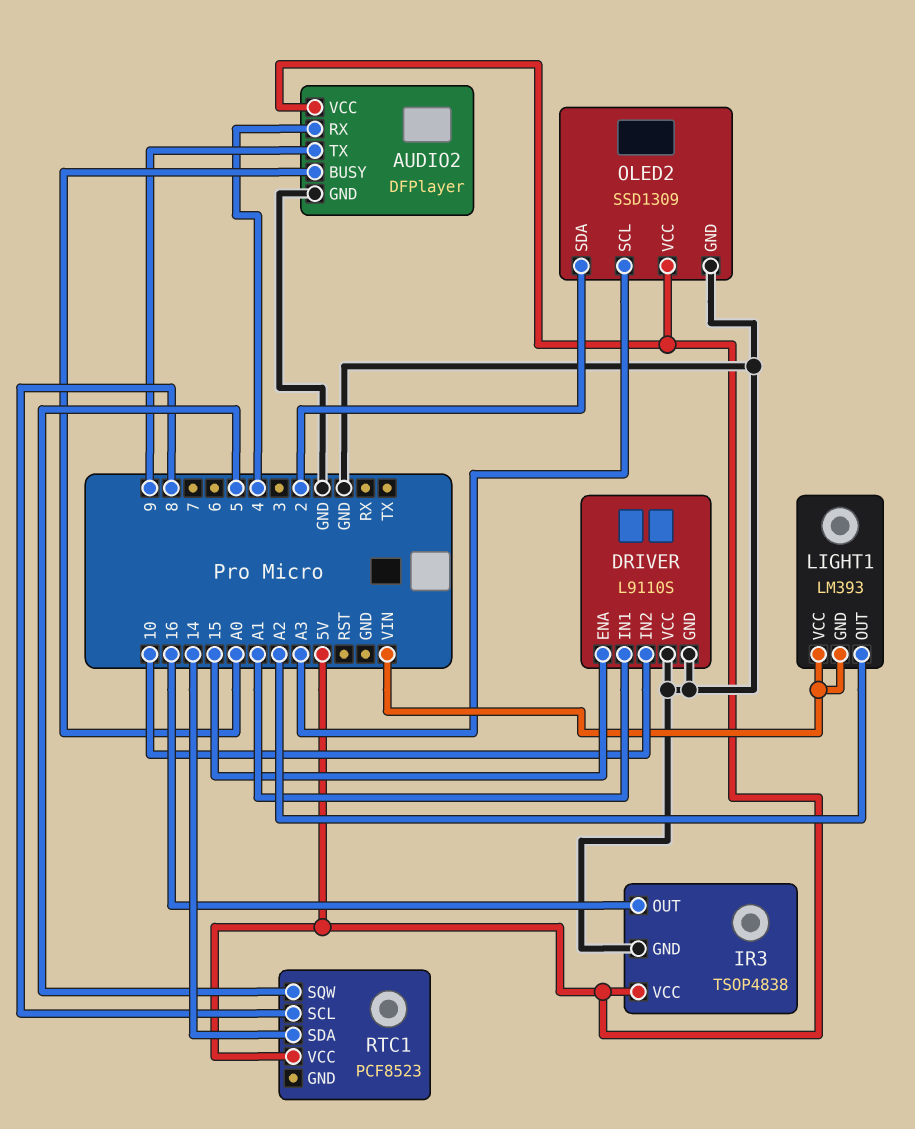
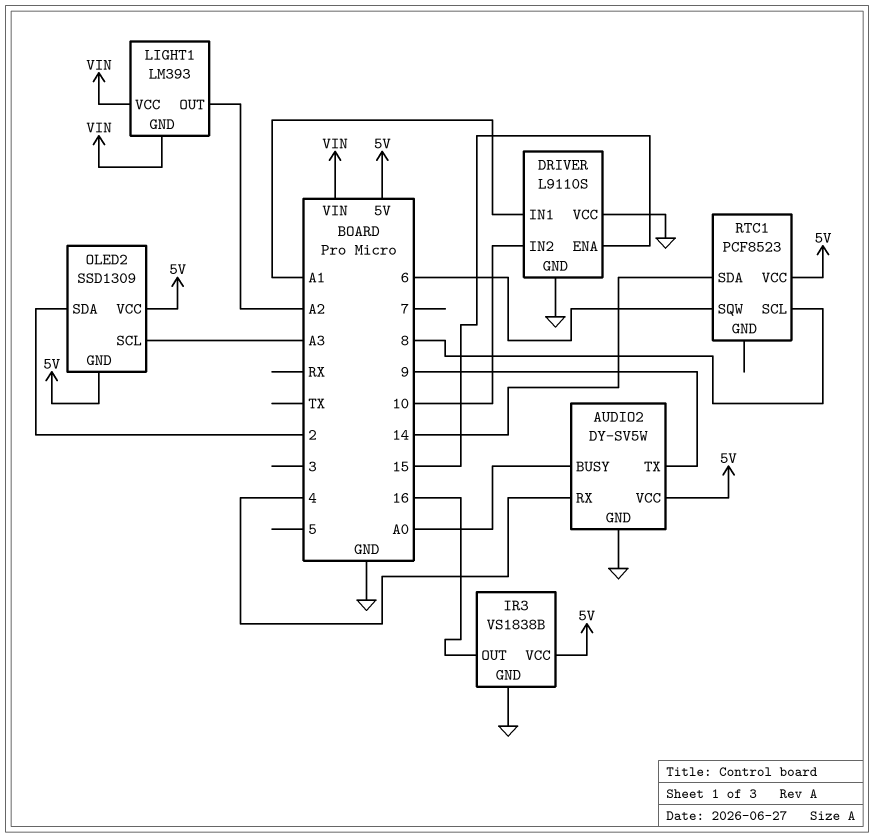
AUDIO2: DFPlayer -> DY-SV5W
IR3: TSOP4838 -> VS1838B
OLED2 pin GND: GND -> 5V
RTC1 pin SQW: 5 -> 6

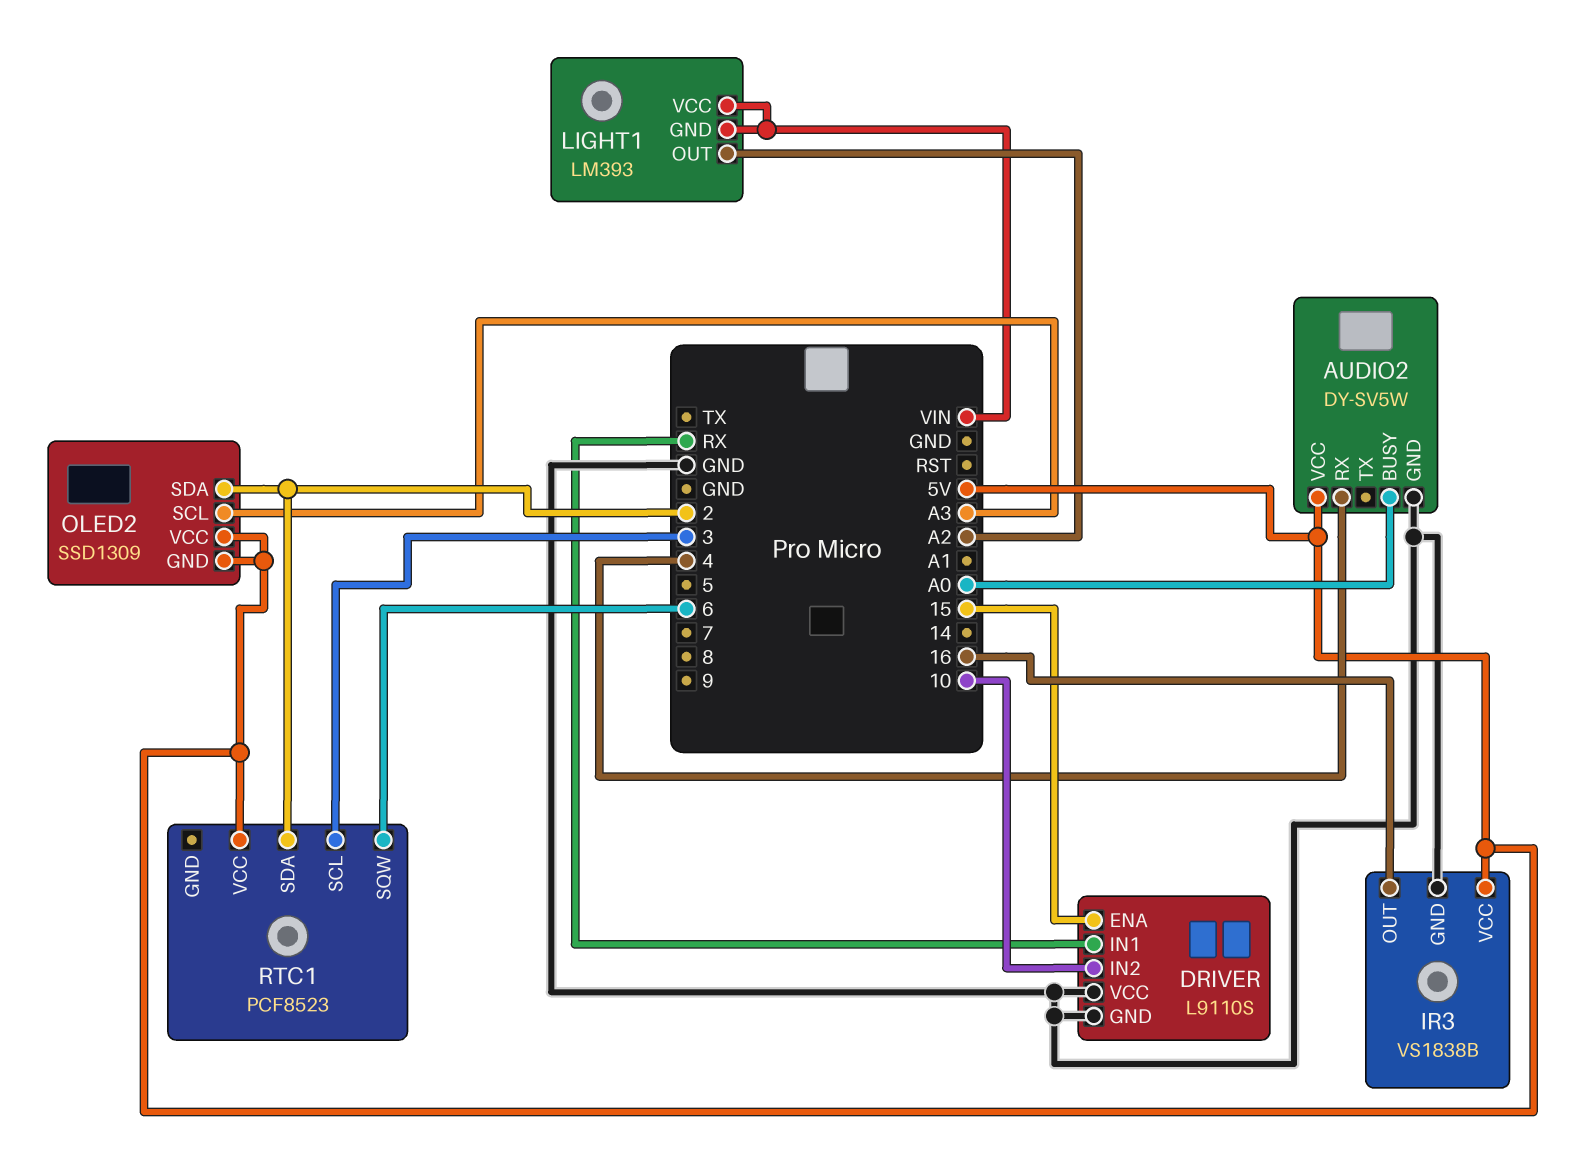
AUDIO2 pin TX: 9 -> none
DRIVER pin IN1: A1 -> RX
RTC1 pin SCL: 8 -> 3
RTC1 pin SDA: 14 -> 2

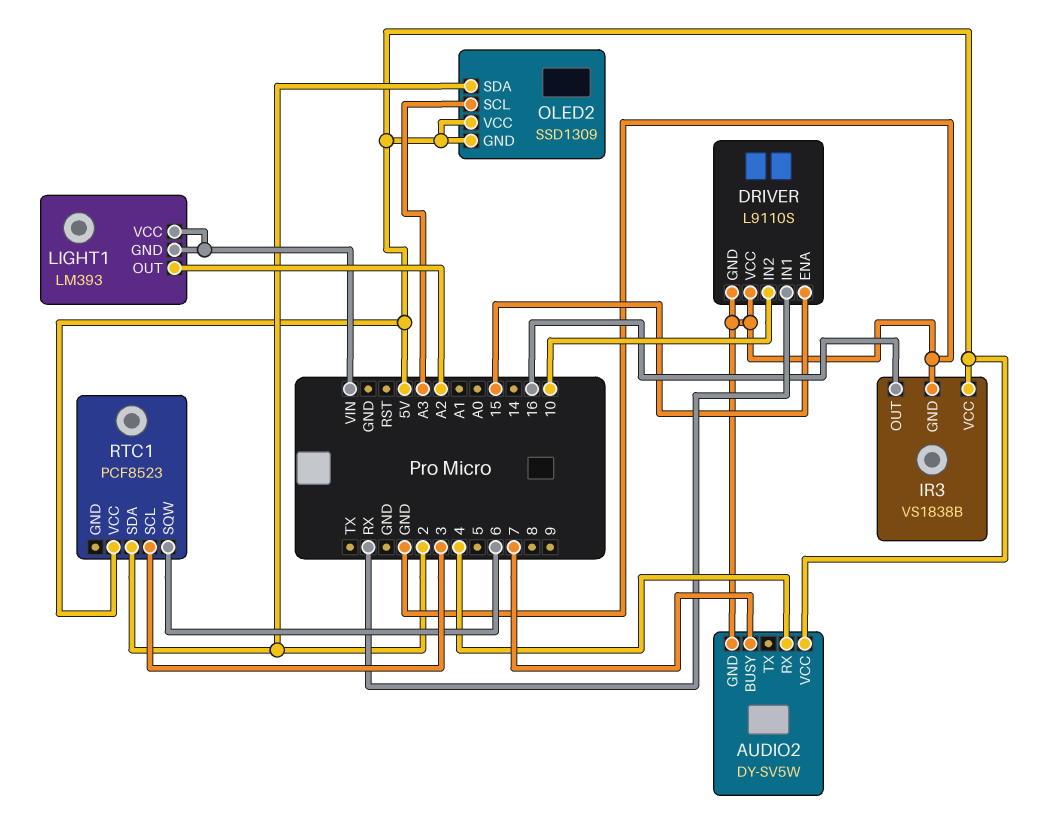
AUDIO2 pin BUSY: A0 -> 7

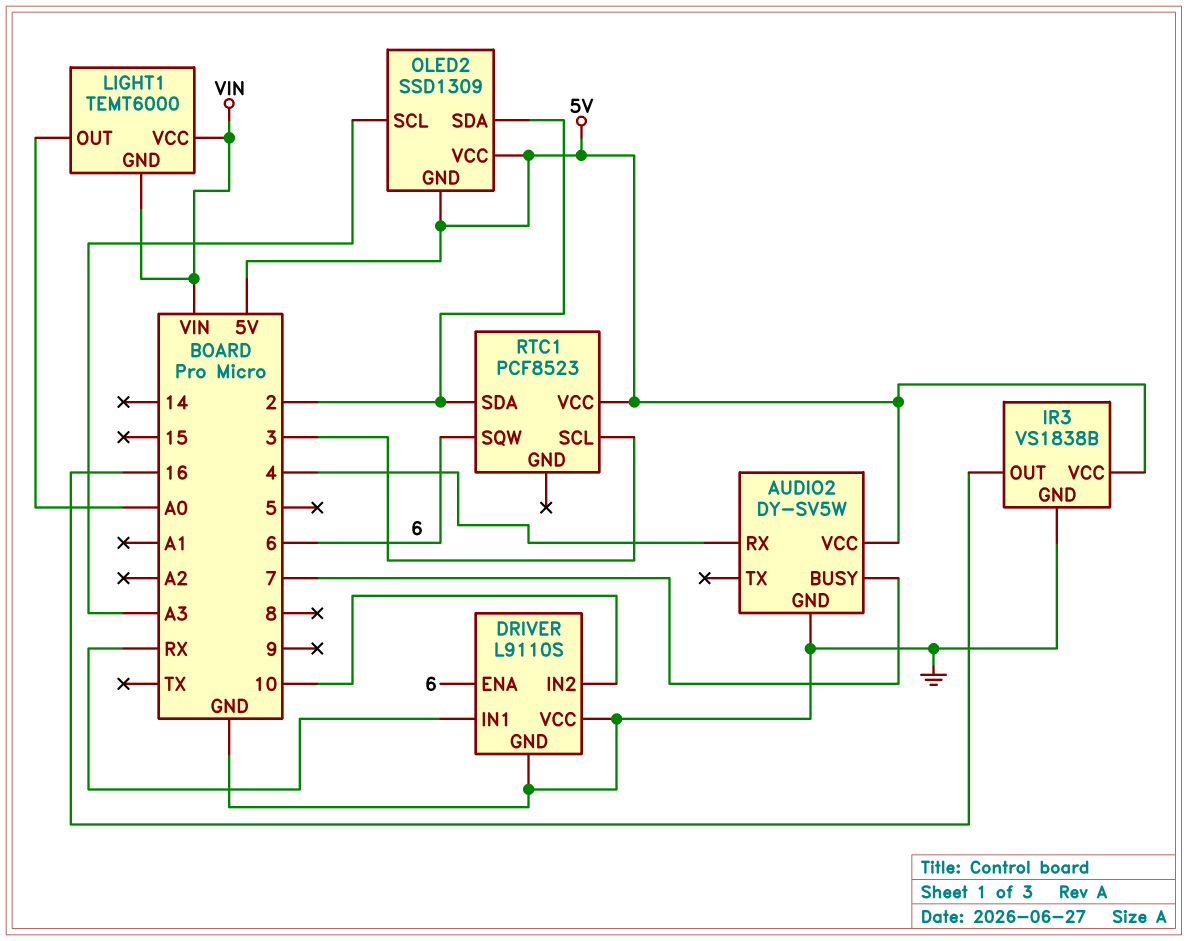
DRIVER pin ENA: 15 -> 6
LIGHT1: LM393 -> TEMT6000
LIGHT1 pin OUT: A2 -> A0

